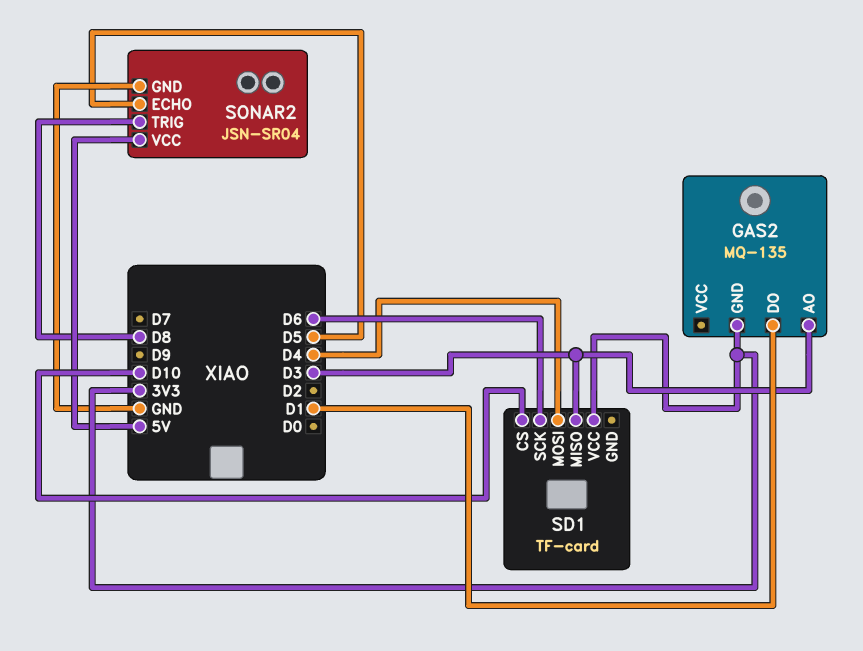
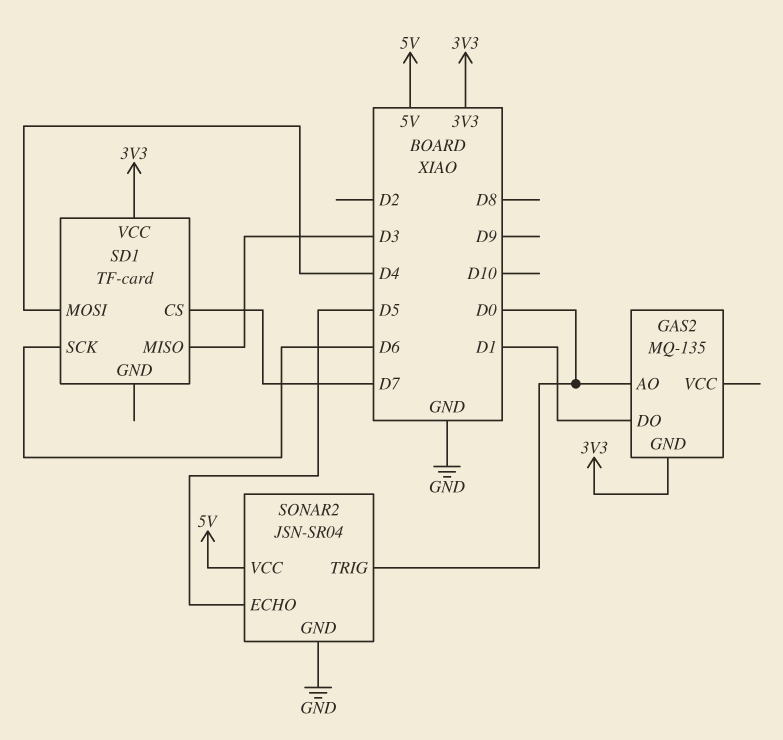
GAS2 pin AO: D3 -> D0
SD1 pin CS: D10 -> D7
SONAR2 pin TRIG: D8 -> D0

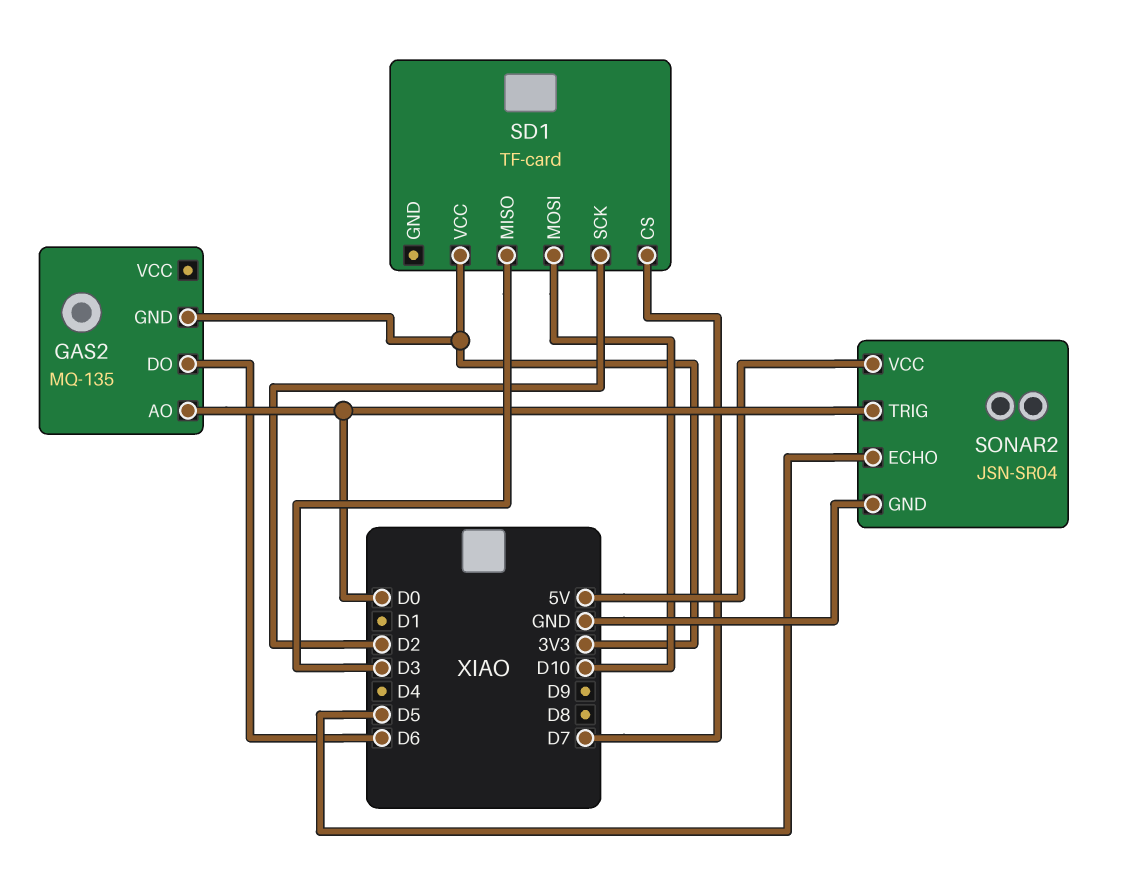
GAS2 pin DO: D1 -> D6
SD1 pin MOSI: D4 -> D10
SD1 pin SCK: D6 -> D2

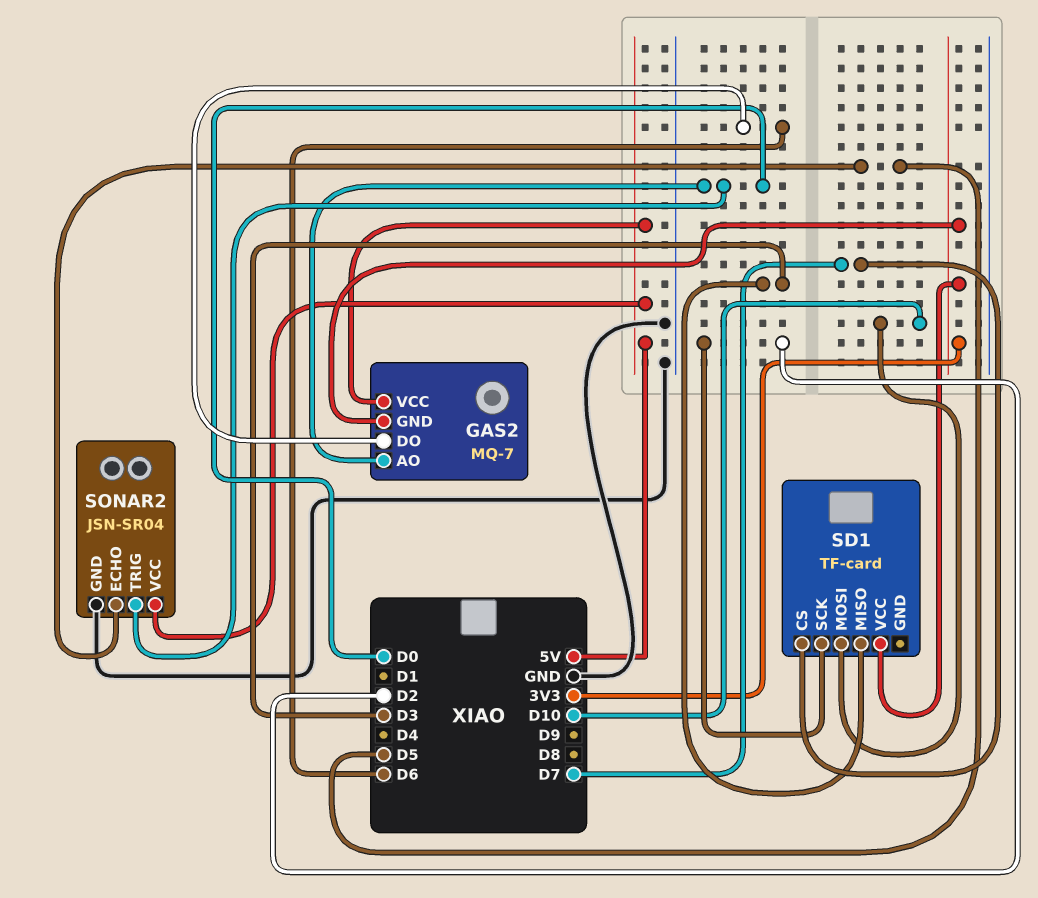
GAS2: MQ-135 -> MQ-7
GAS2 pin VCC: none -> 5V

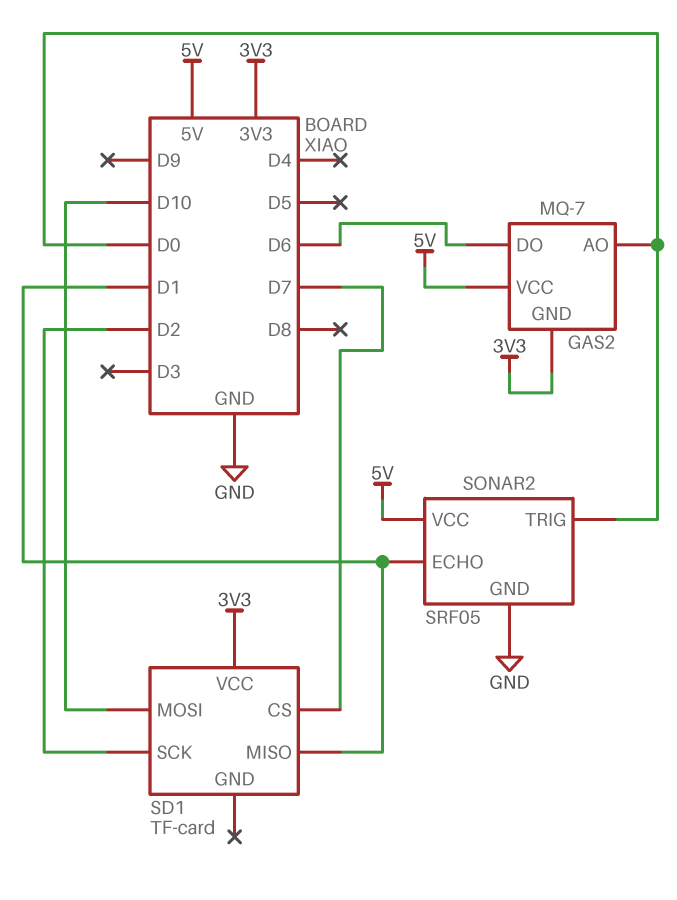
SD1 pin MISO: D3 -> D1
SONAR2: JSN-SR04 -> SRF05
SONAR2 pin ECHO: D5 -> D1

